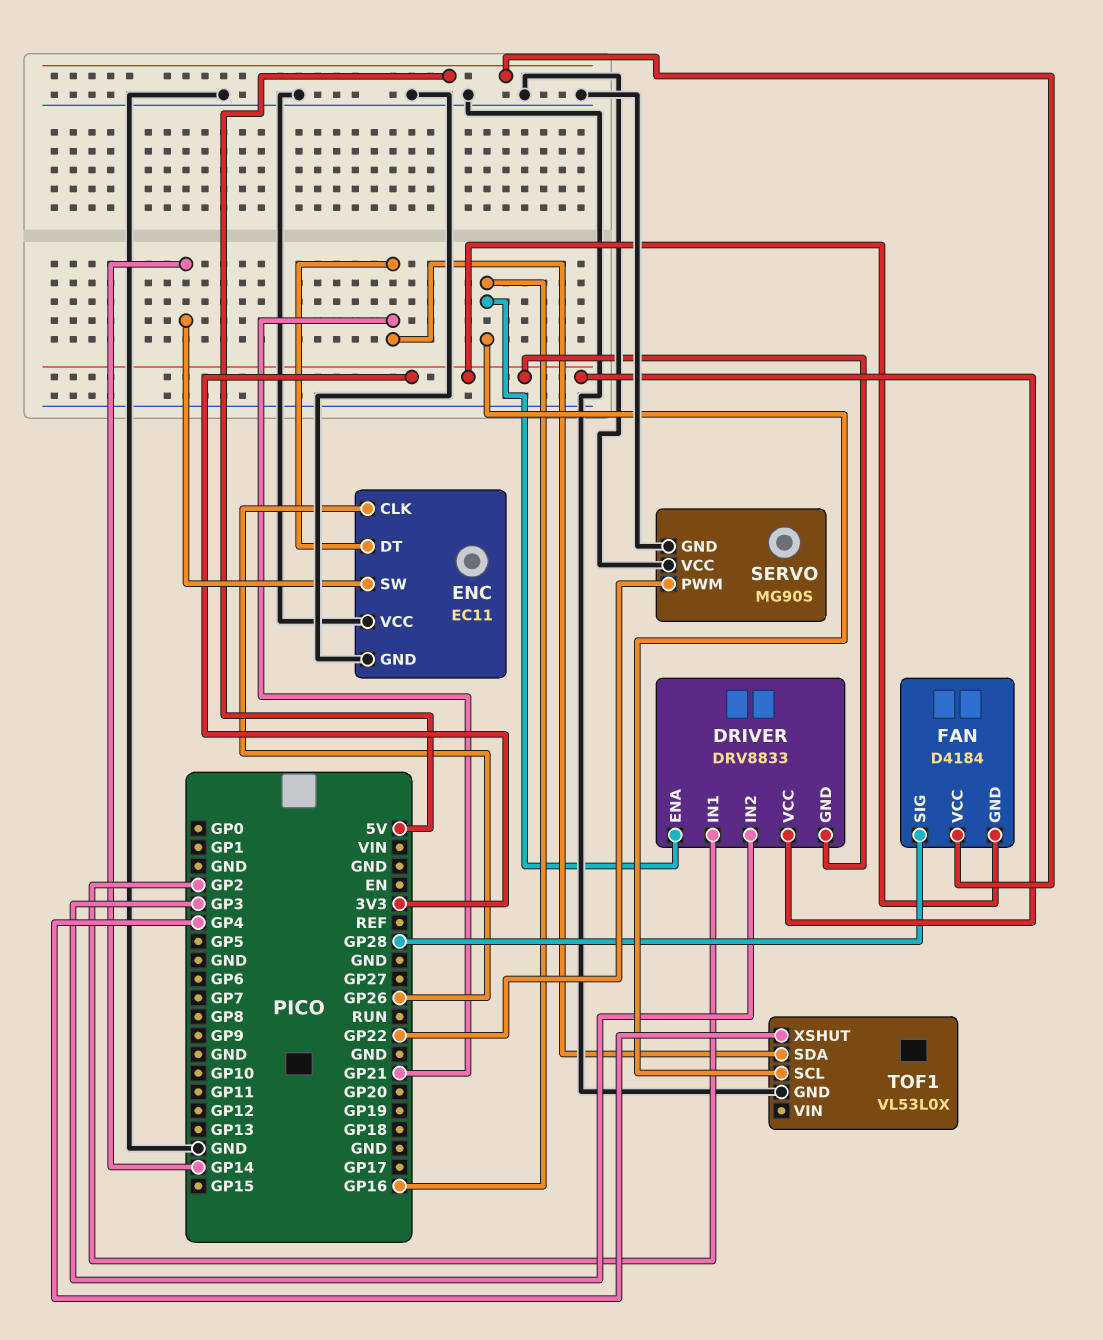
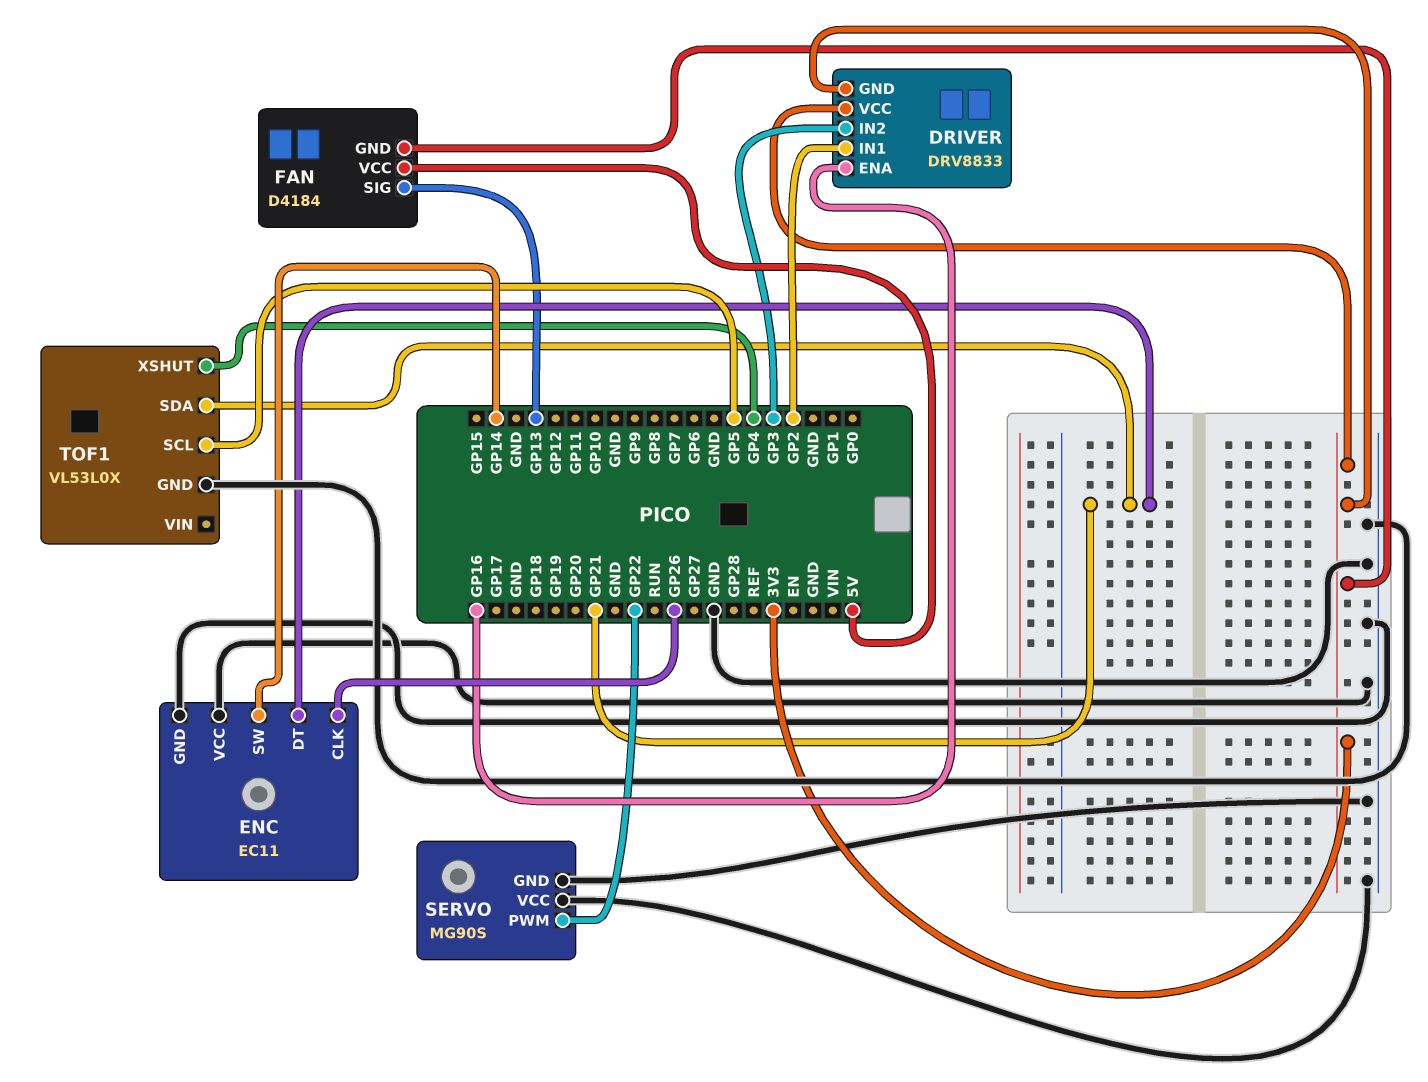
FAN pin SIG: GP28 -> GP13
TOF1 pin SCL: GP16 -> GP5

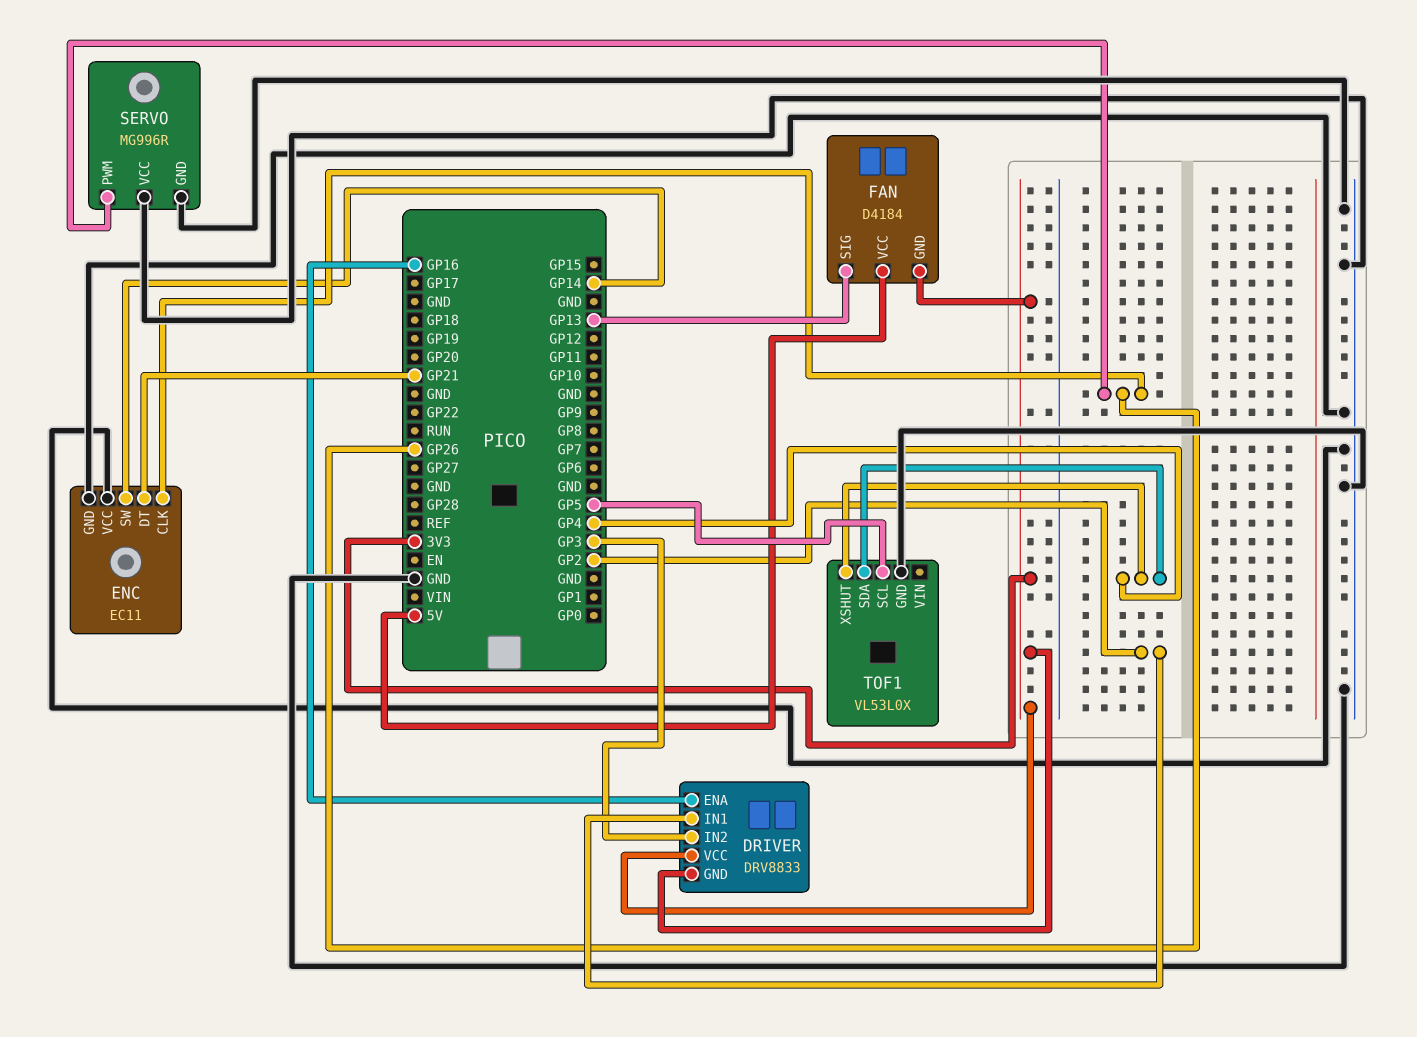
SERVO: MG90S -> MG996R
SERVO pin PWM: GP22 -> GP26
TOF1 pin SDA: GP21 -> GP4

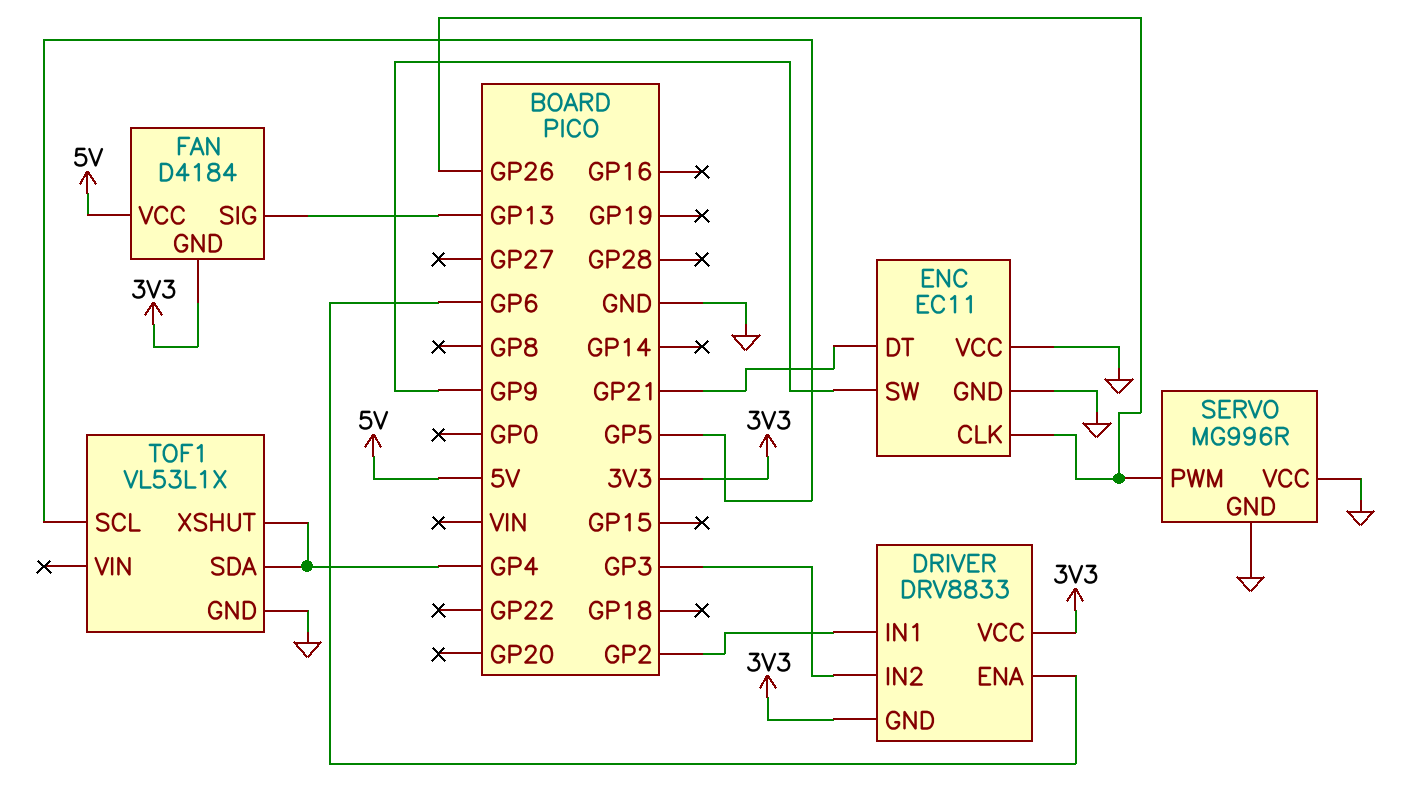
DRIVER pin ENA: GP16 -> GP6
ENC pin SW: GP14 -> GP9
TOF1: VL53L0X -> VL53L1X

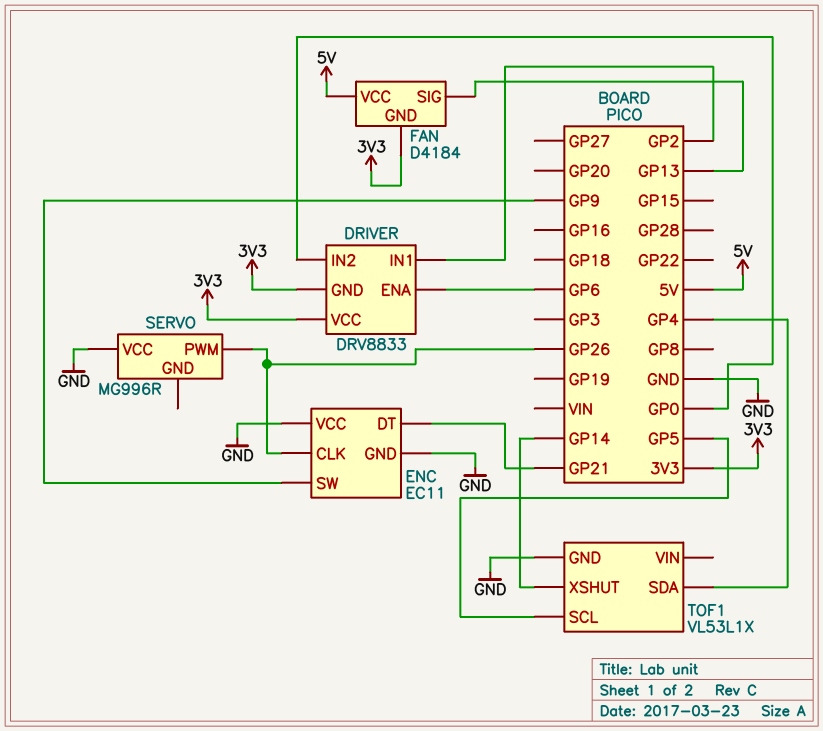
DRIVER pin IN2: GP3 -> GP0
SERVO pin GND: GND -> none
TOF1 pin XSHUT: GP4 -> GP14

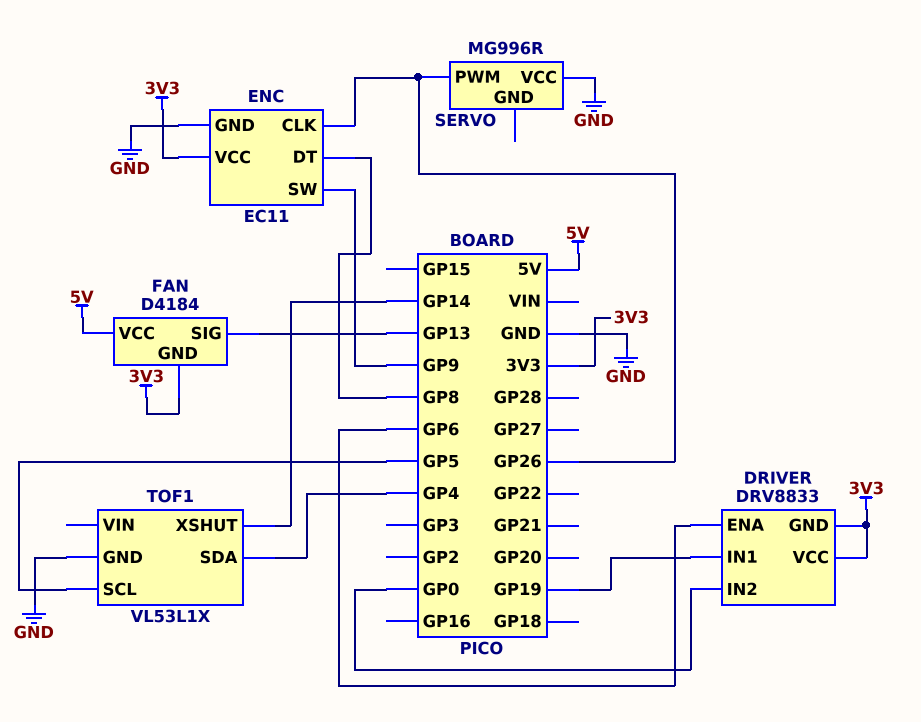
DRIVER pin IN1: GP2 -> GP19
ENC pin DT: GP21 -> GP8
ENC pin VCC: GND -> 3V3

